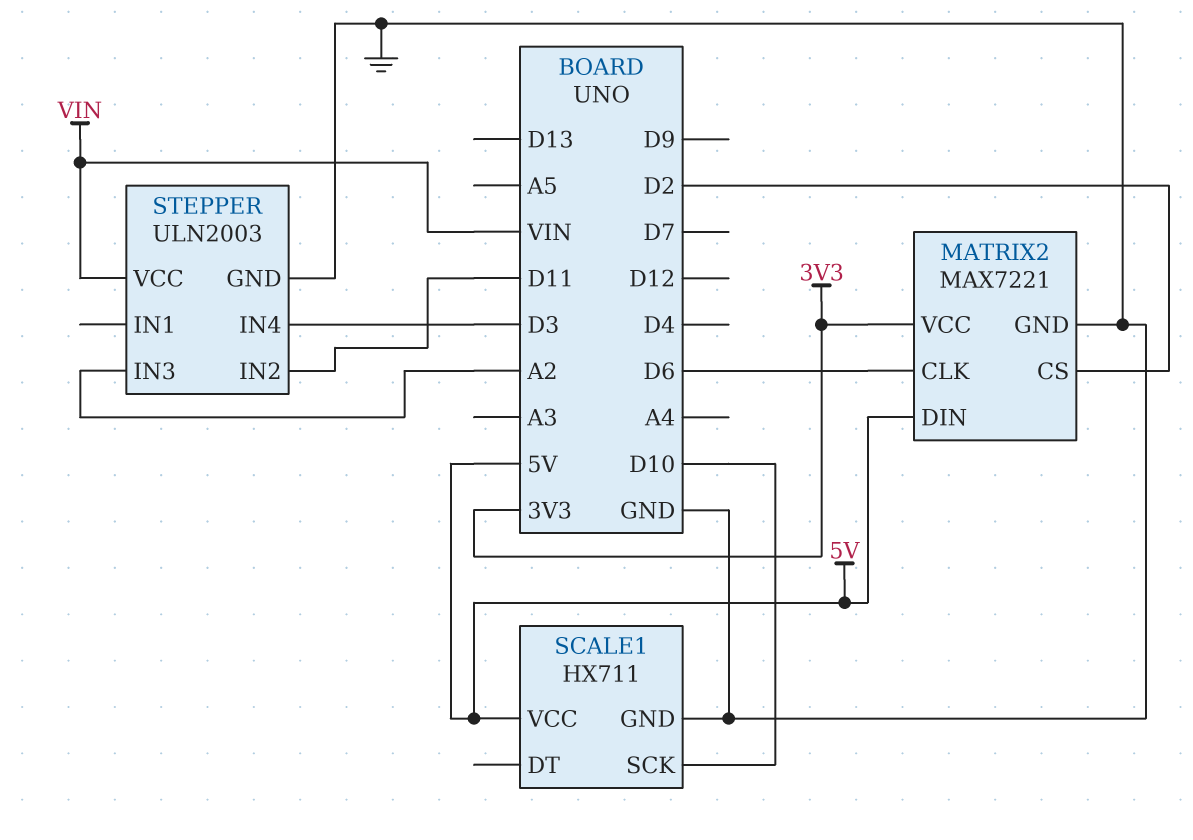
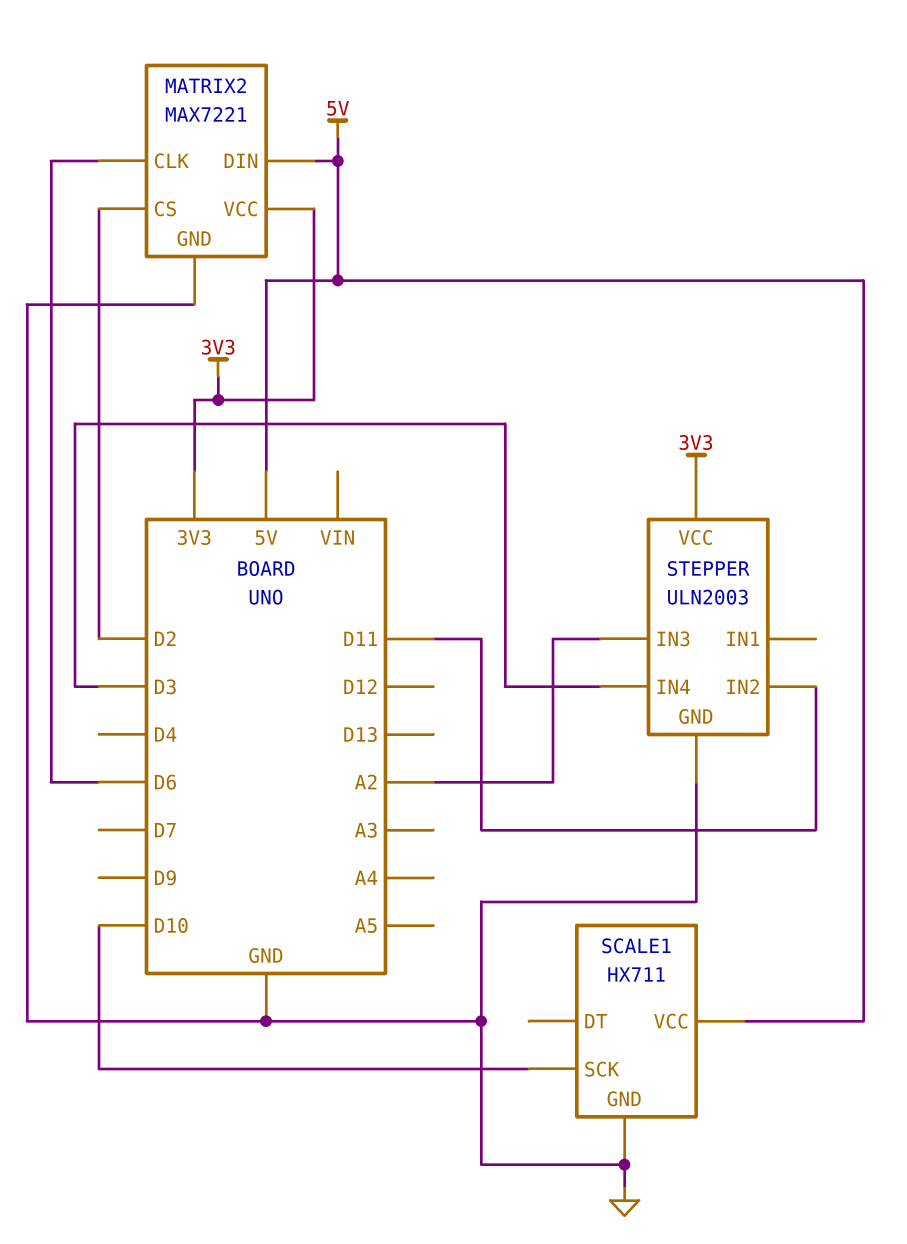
STEPPER pin VCC: VIN -> 3V3

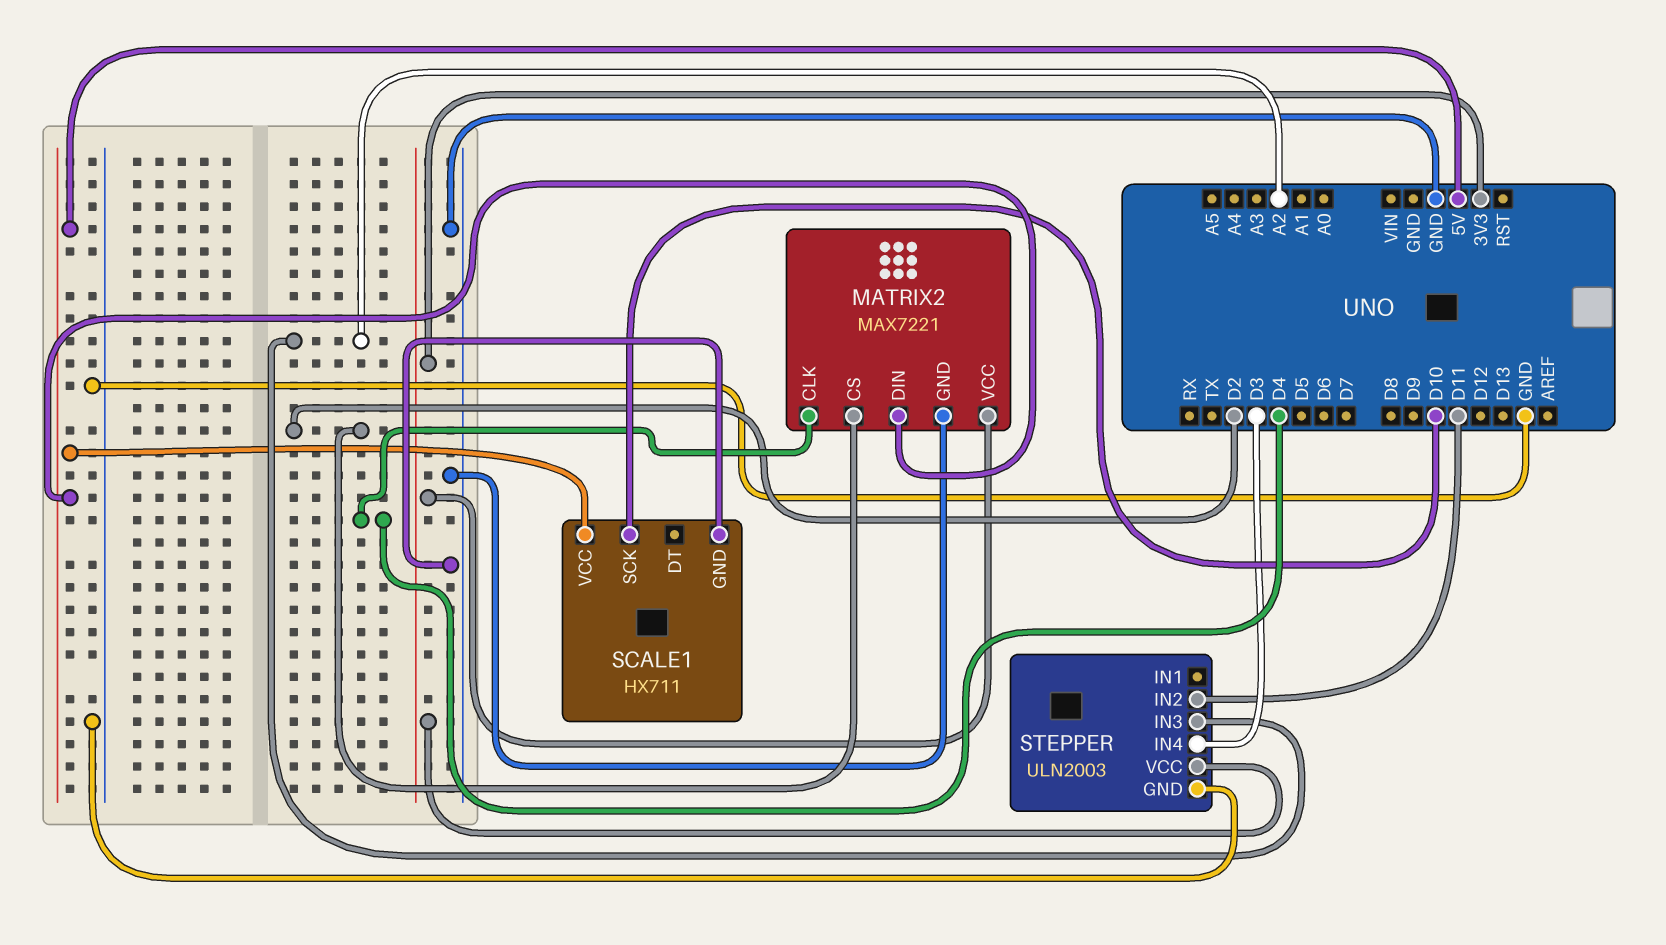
MATRIX2 pin CLK: D6 -> D4

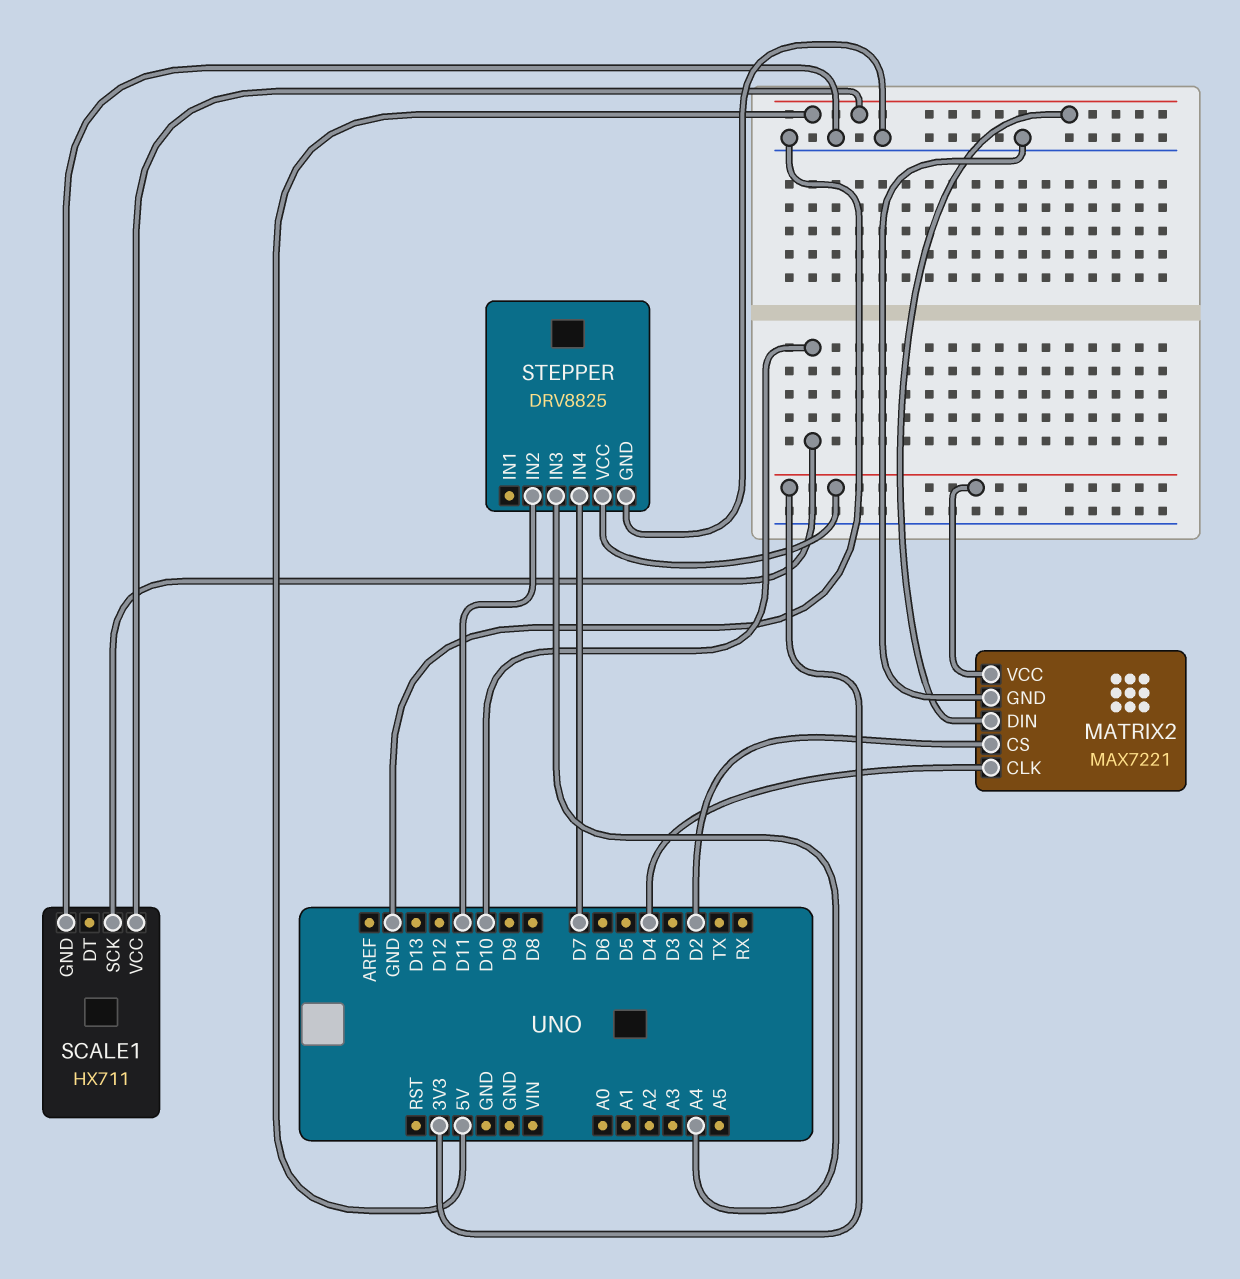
STEPPER: ULN2003 -> DRV8825
STEPPER pin IN3: A2 -> A4
STEPPER pin IN4: D3 -> D7

